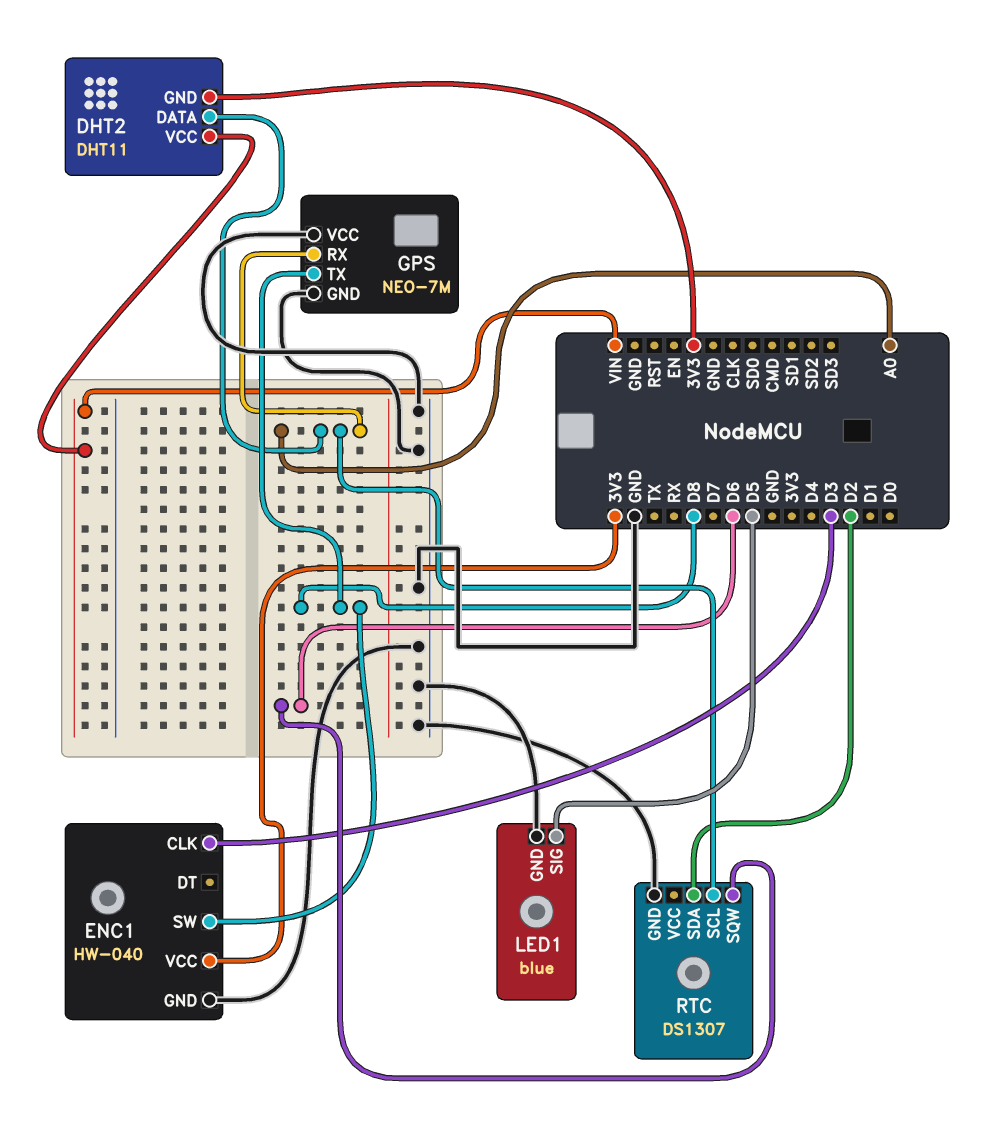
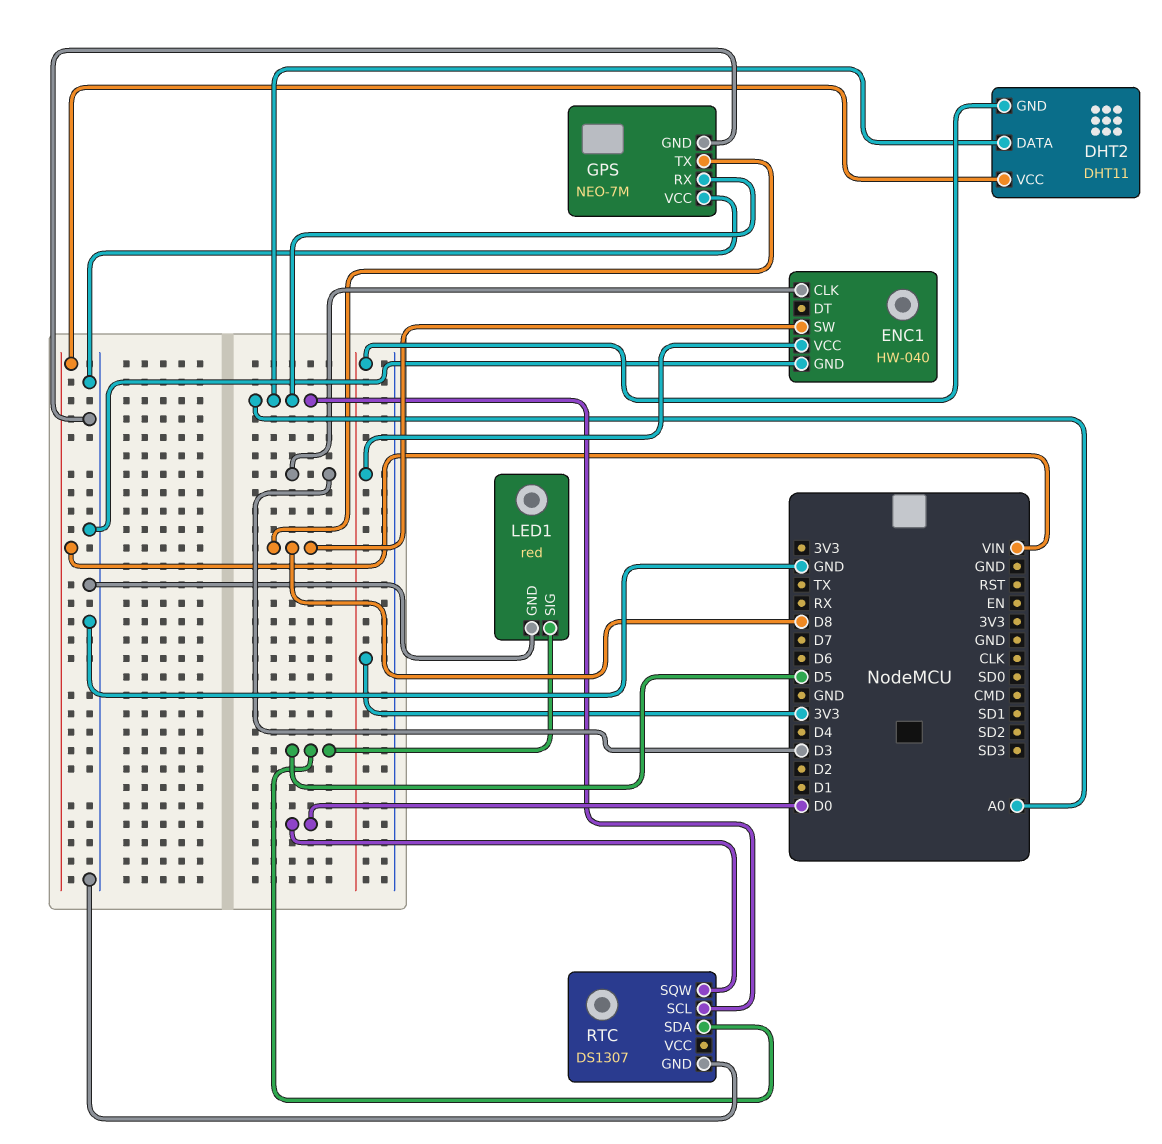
LED1: blue -> red
RTC pin SDA: D2 -> D5
RTC pin SQW: D6 -> D0

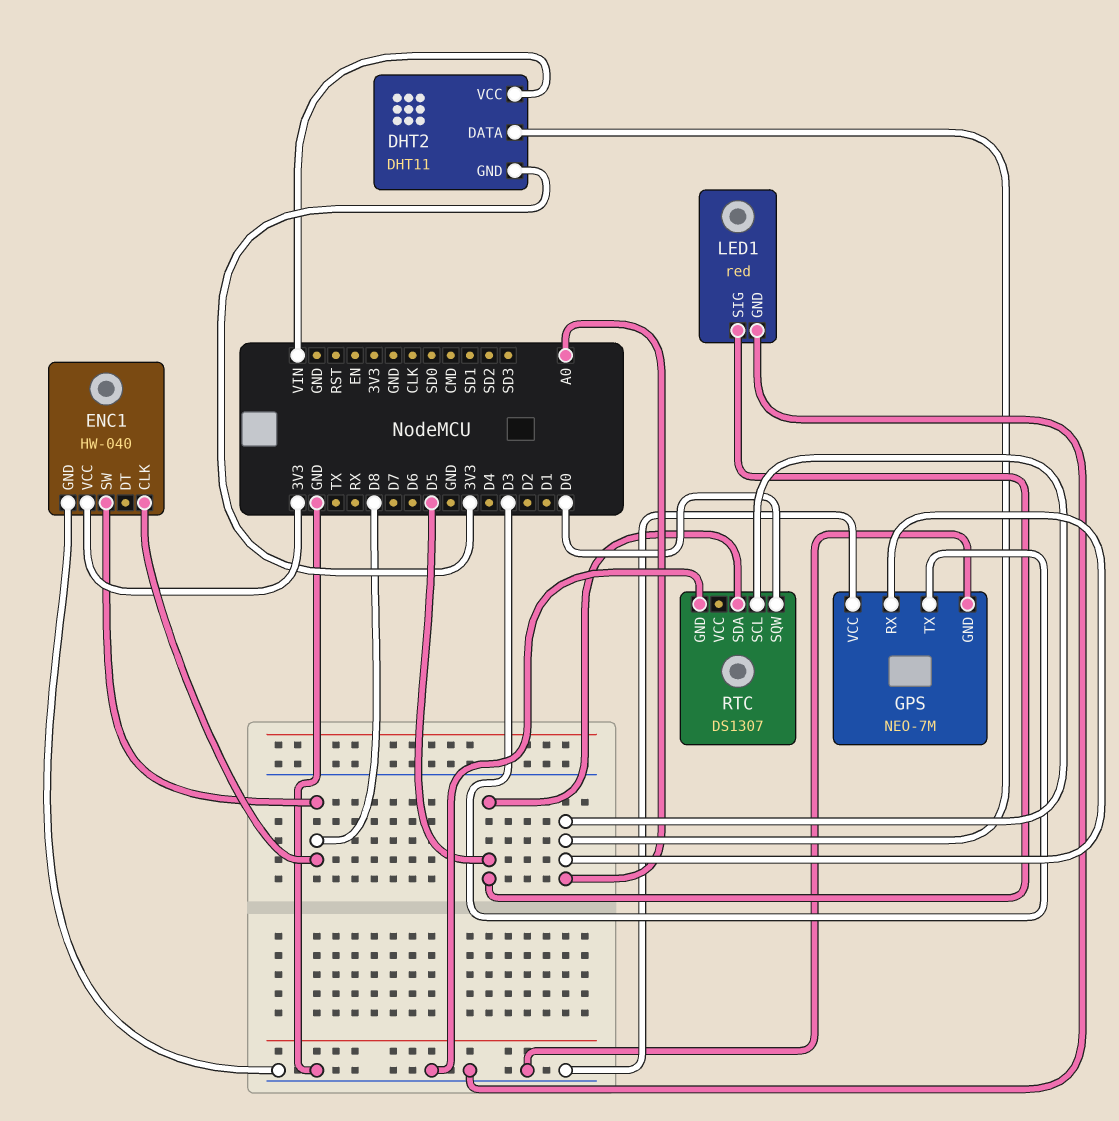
ENC1 pin CLK: D3 -> D8
GPS pin TX: D8 -> D3

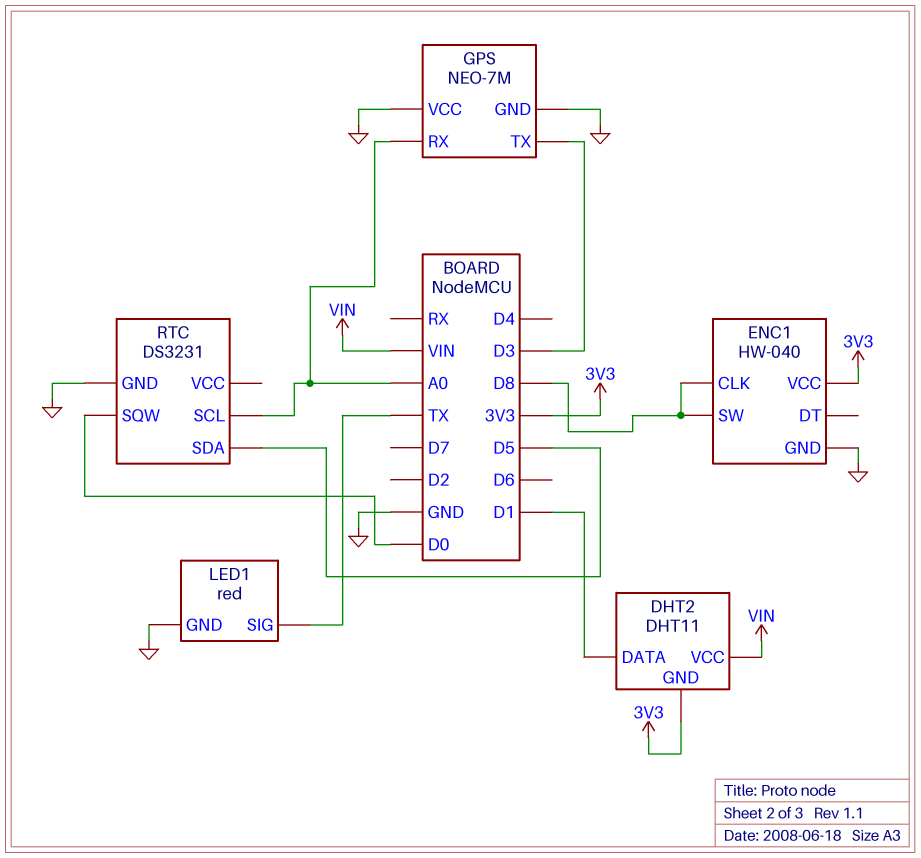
DHT2 pin DATA: A0 -> D1
LED1 pin SIG: D5 -> TX
RTC: DS1307 -> DS3231

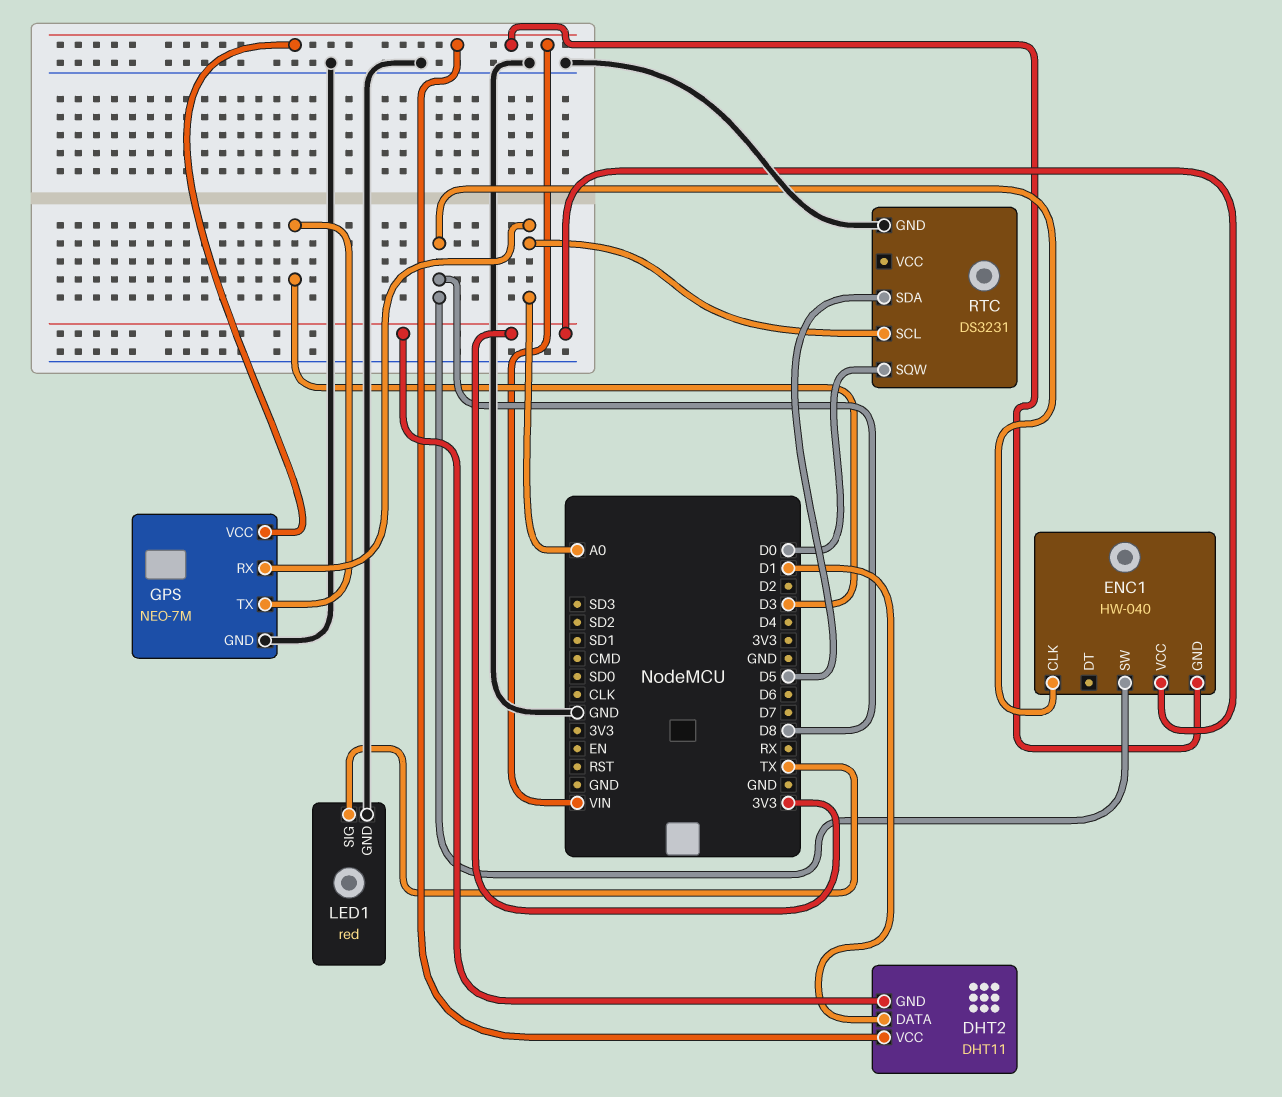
ENC1 pin GND: GND -> VIN
GPS pin VCC: GND -> VIN

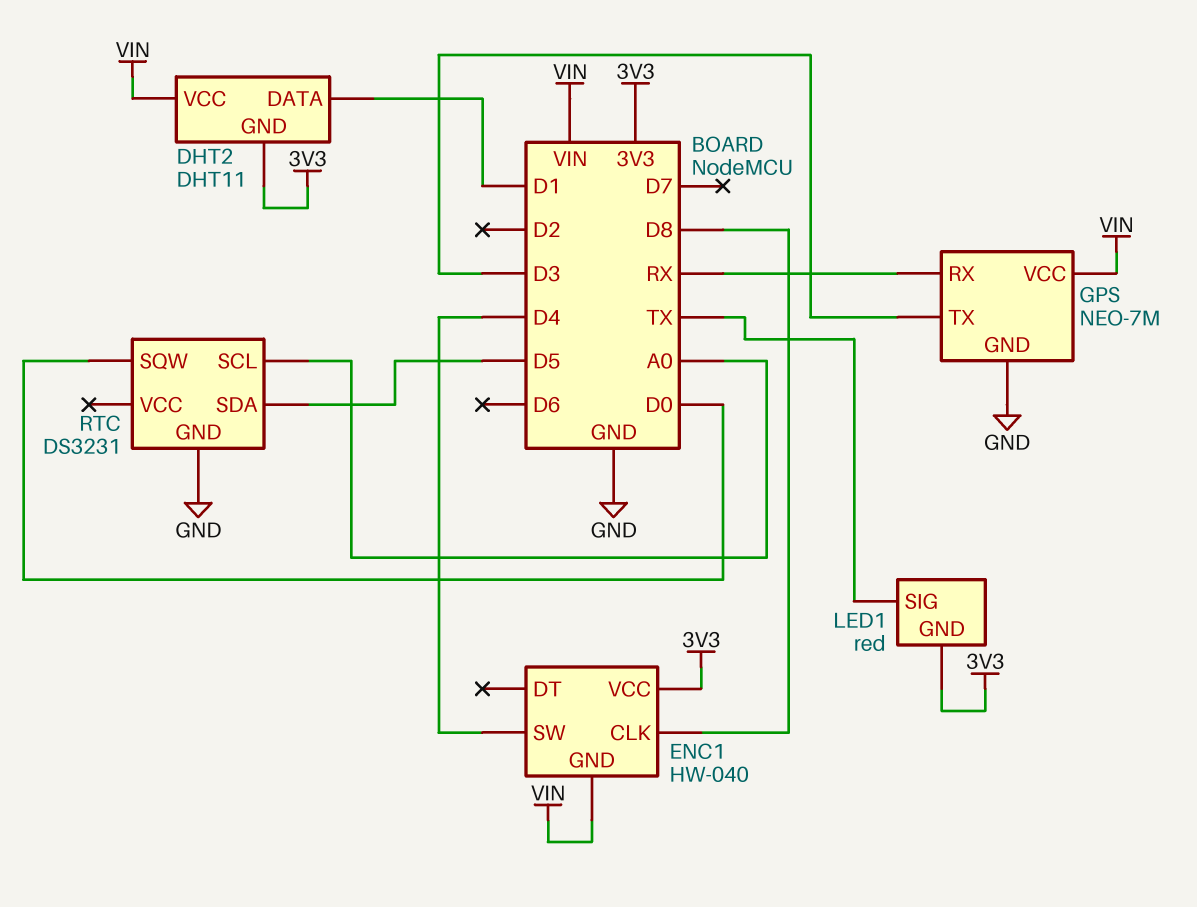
ENC1 pin SW: D8 -> D4
GPS pin RX: A0 -> RX
LED1 pin GND: GND -> 3V3

